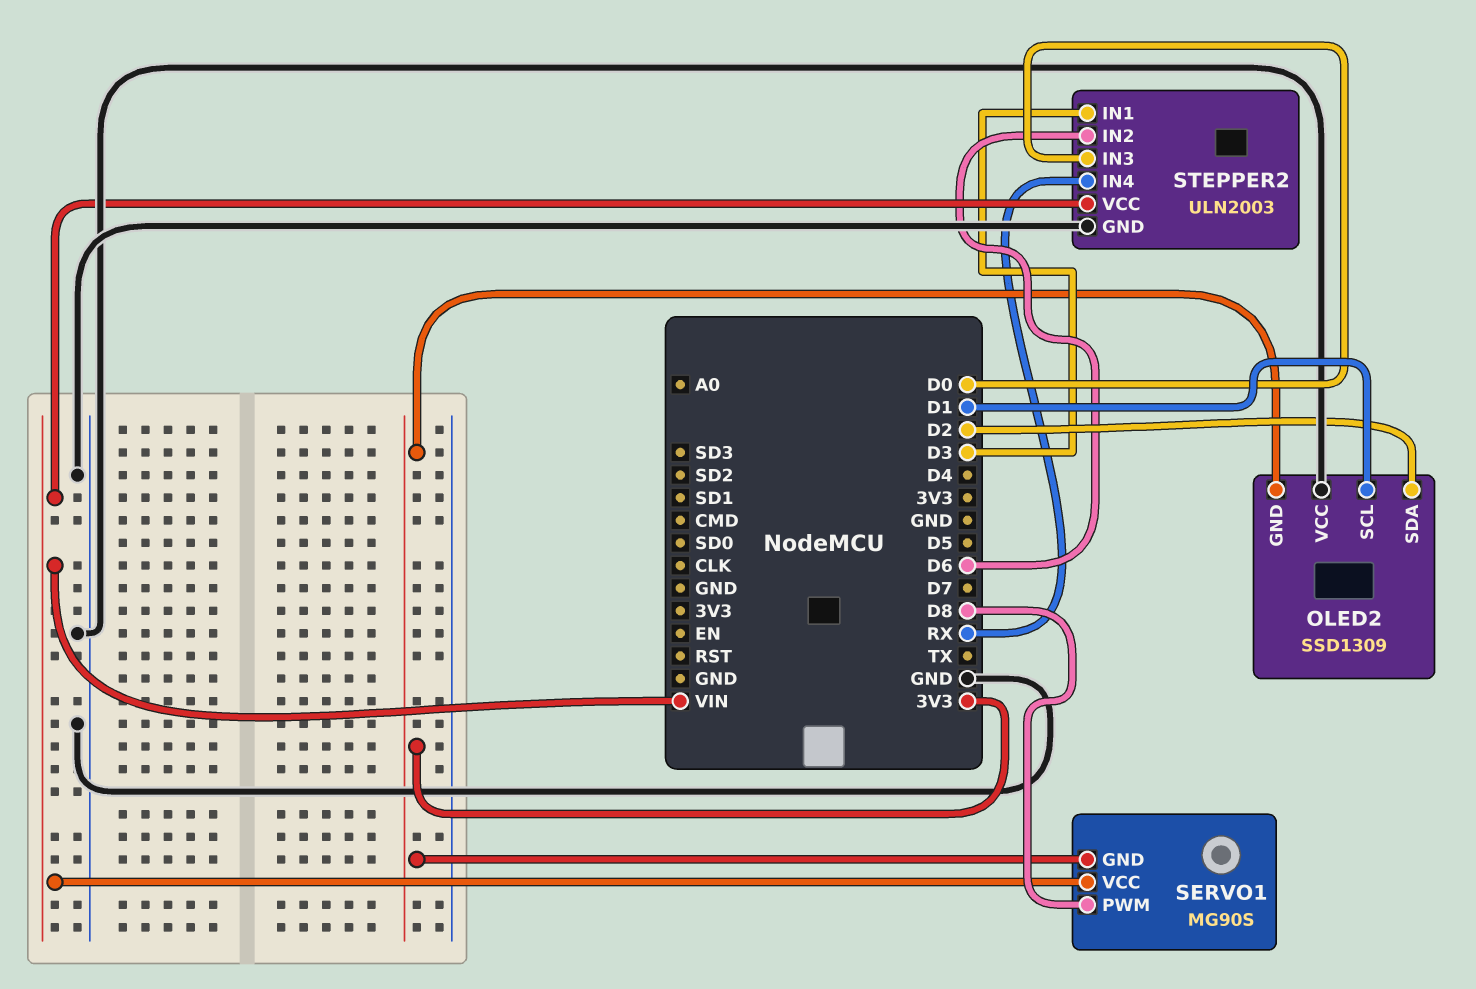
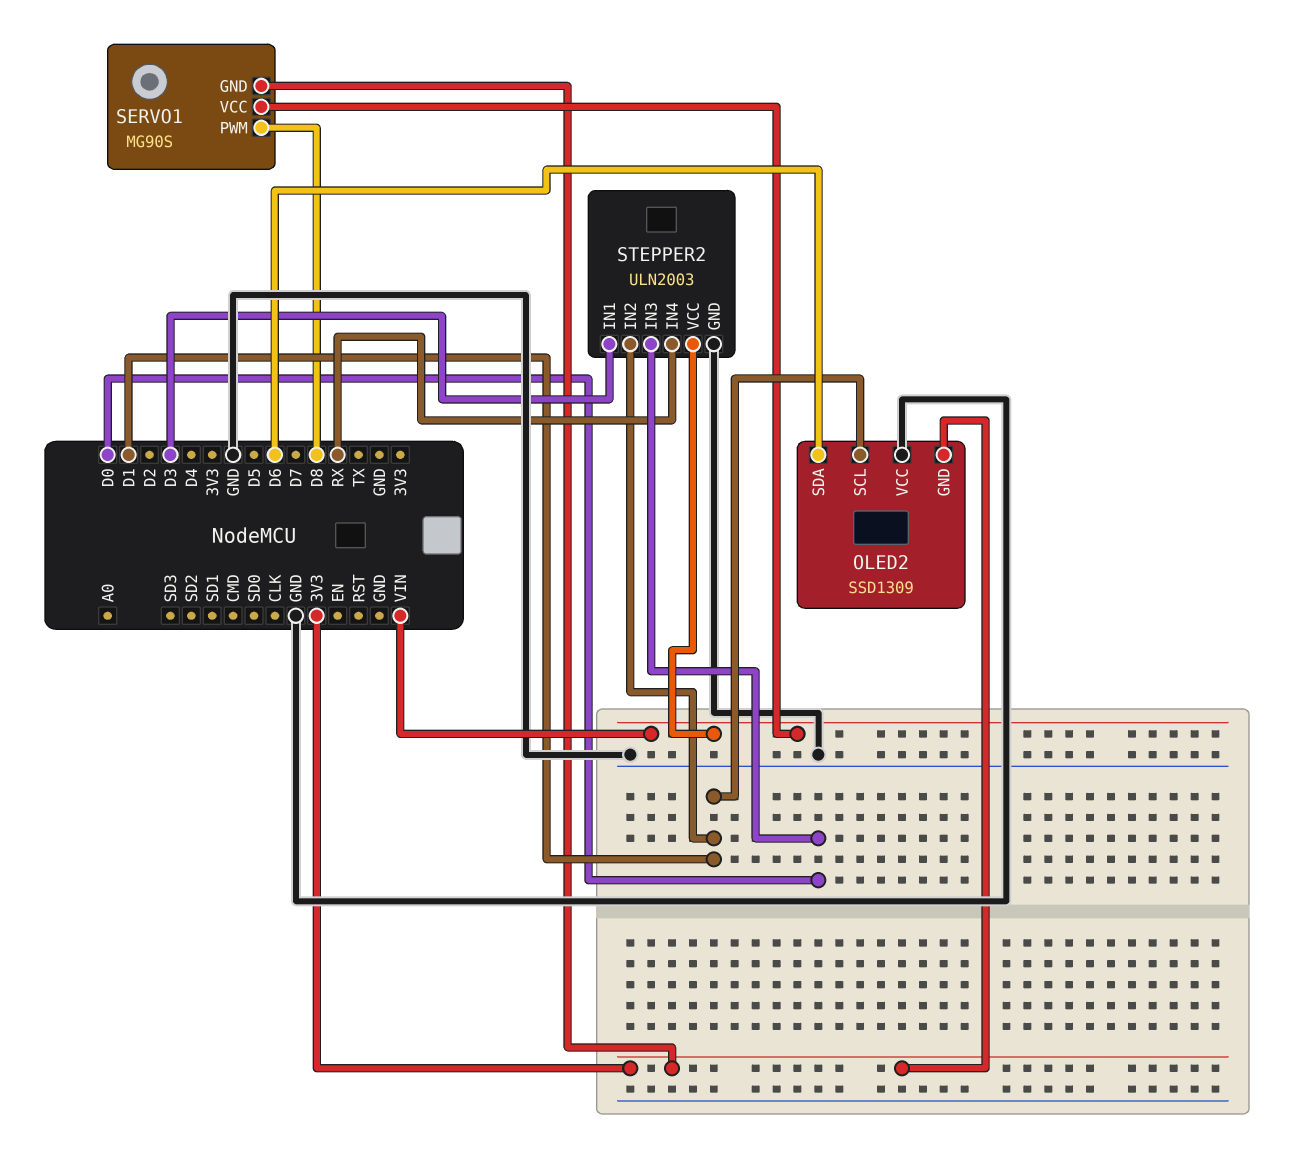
OLED2 pin SDA: D2 -> D6
STEPPER2 pin IN2: D6 -> D1

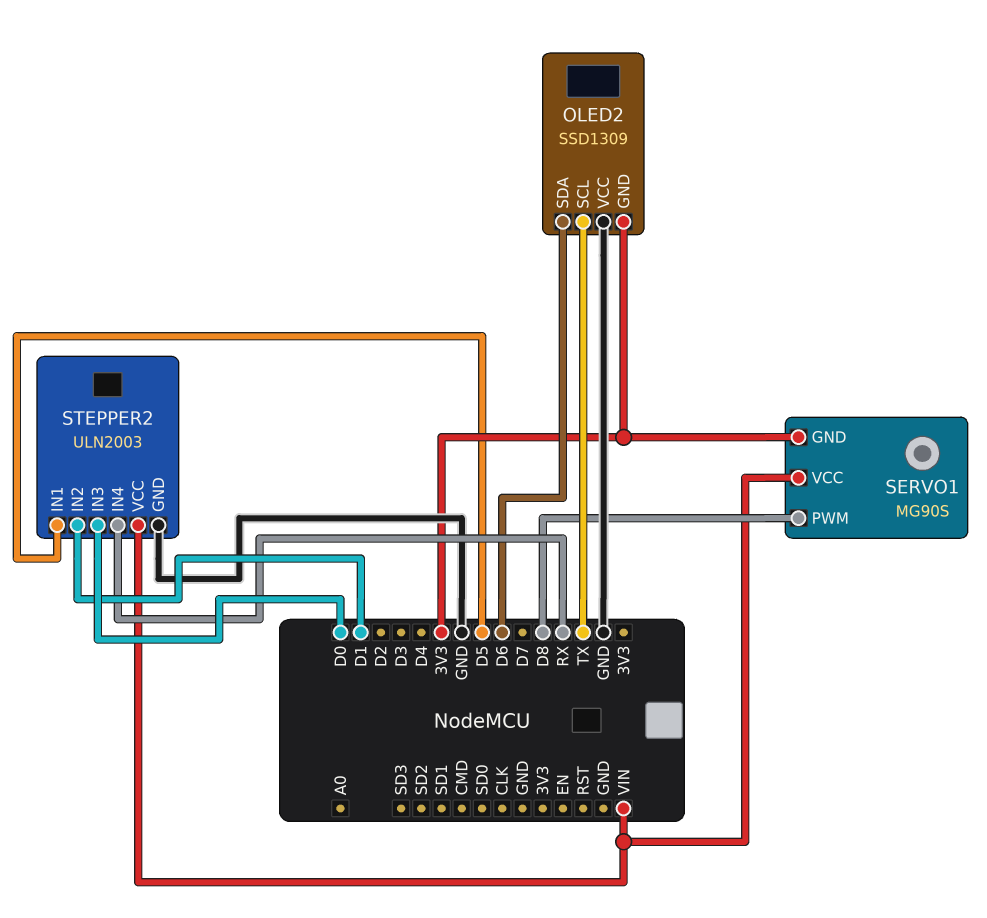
OLED2 pin SCL: D1 -> TX
STEPPER2 pin IN1: D3 -> D5

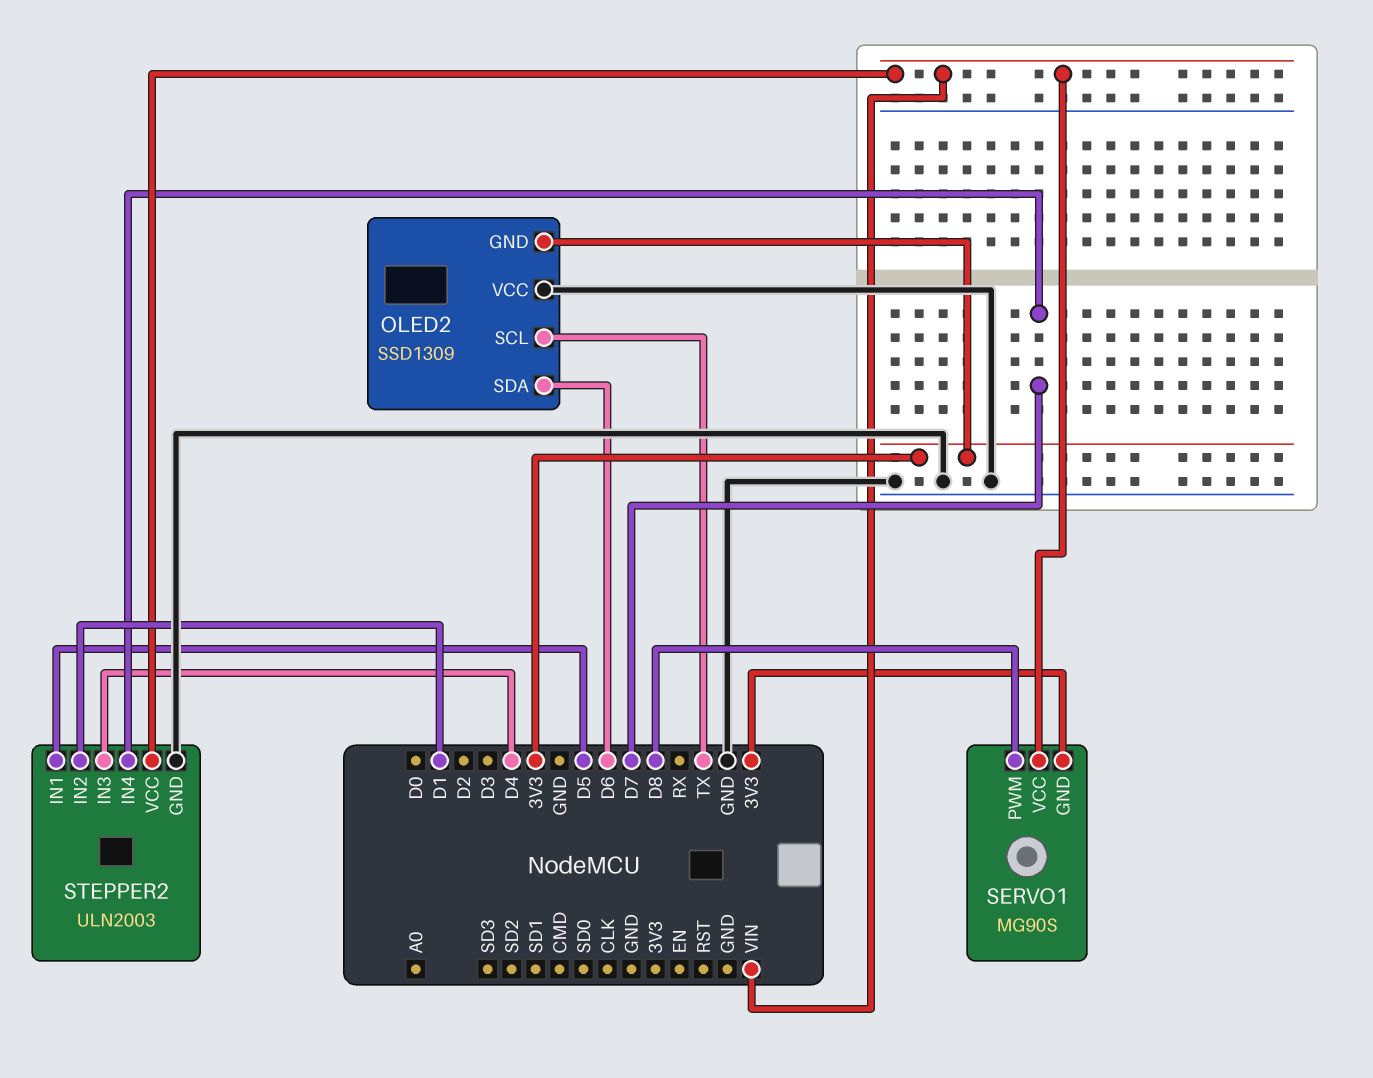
STEPPER2 pin IN3: D0 -> D4
STEPPER2 pin IN4: RX -> D7

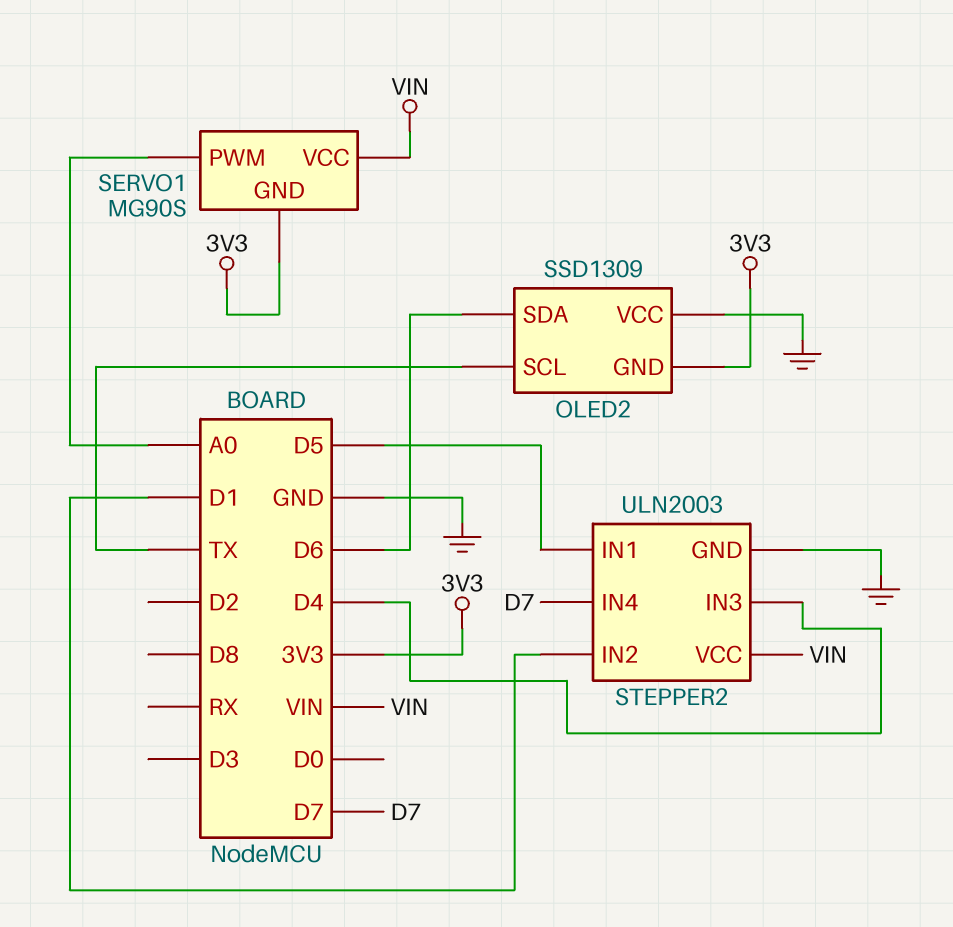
SERVO1 pin PWM: D8 -> A0

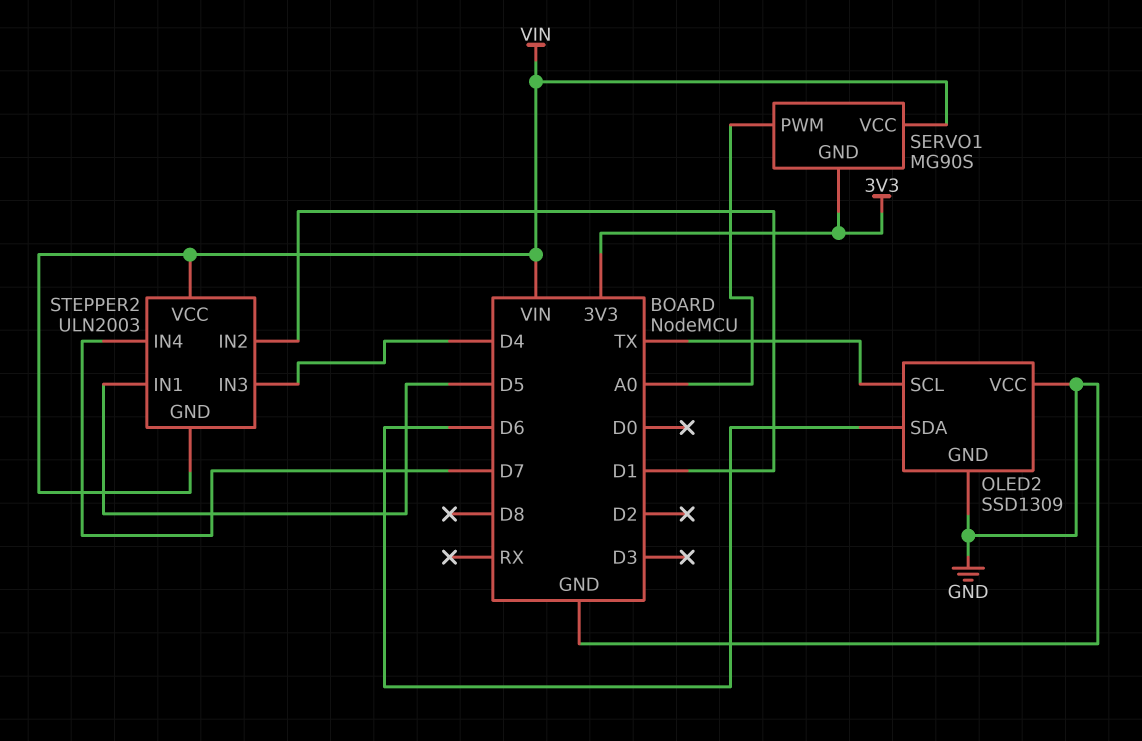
OLED2 pin GND: 3V3 -> GND
STEPPER2 pin GND: GND -> VIN

